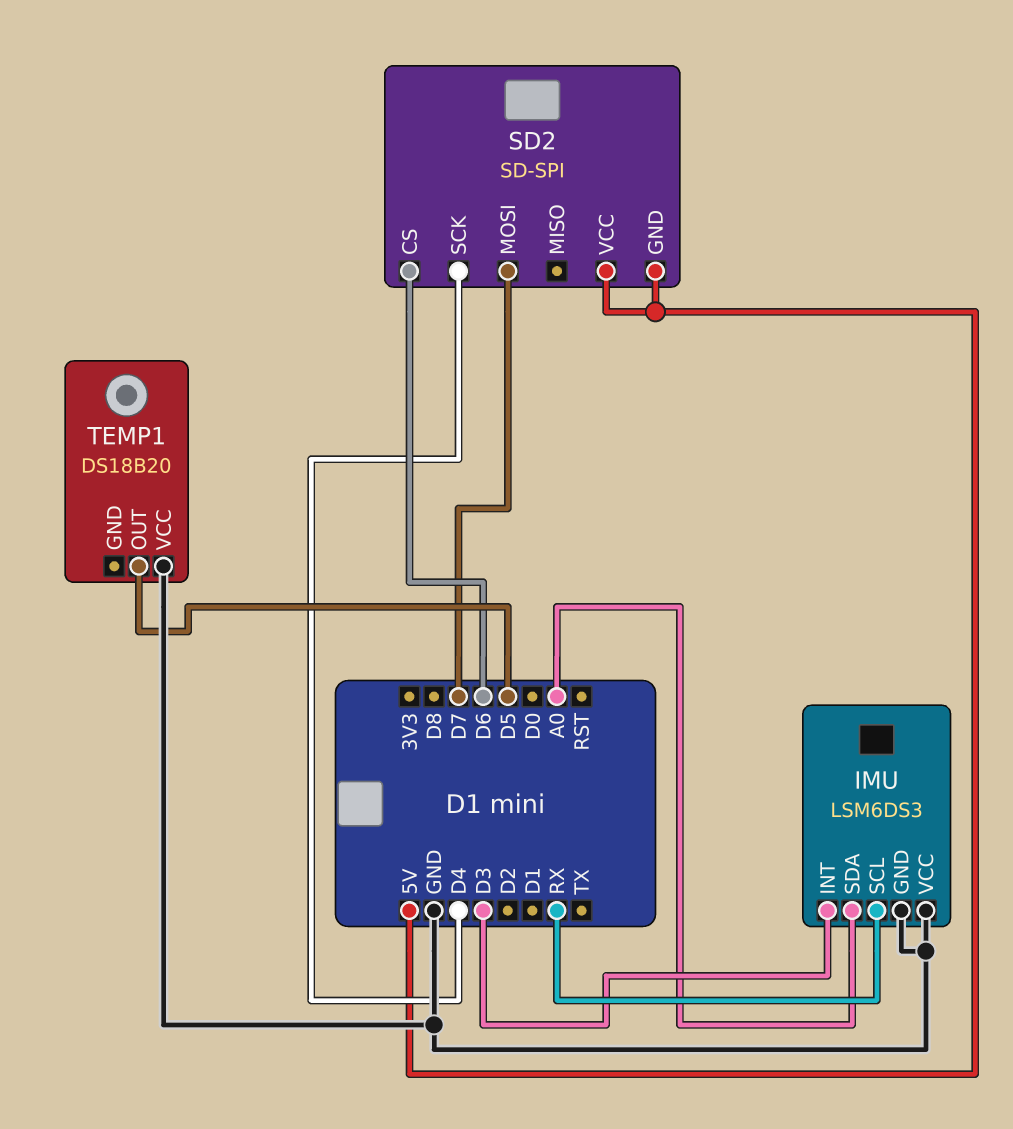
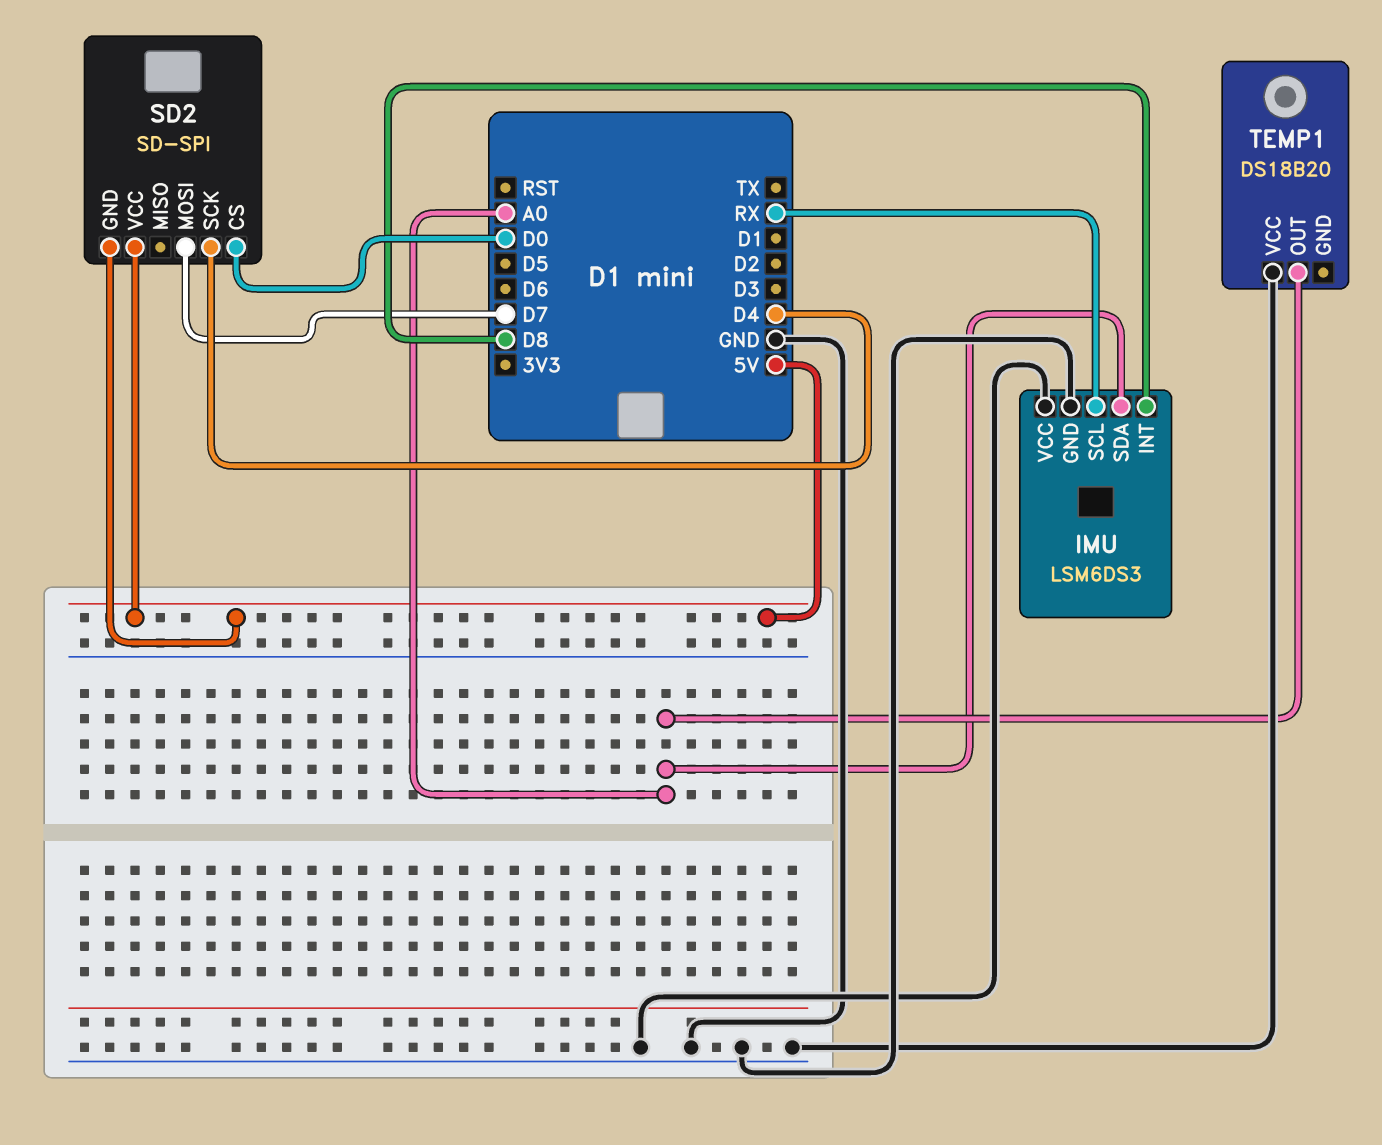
IMU pin INT: D3 -> D8
SD2 pin CS: D6 -> D0
TEMP1 pin OUT: D5 -> A0

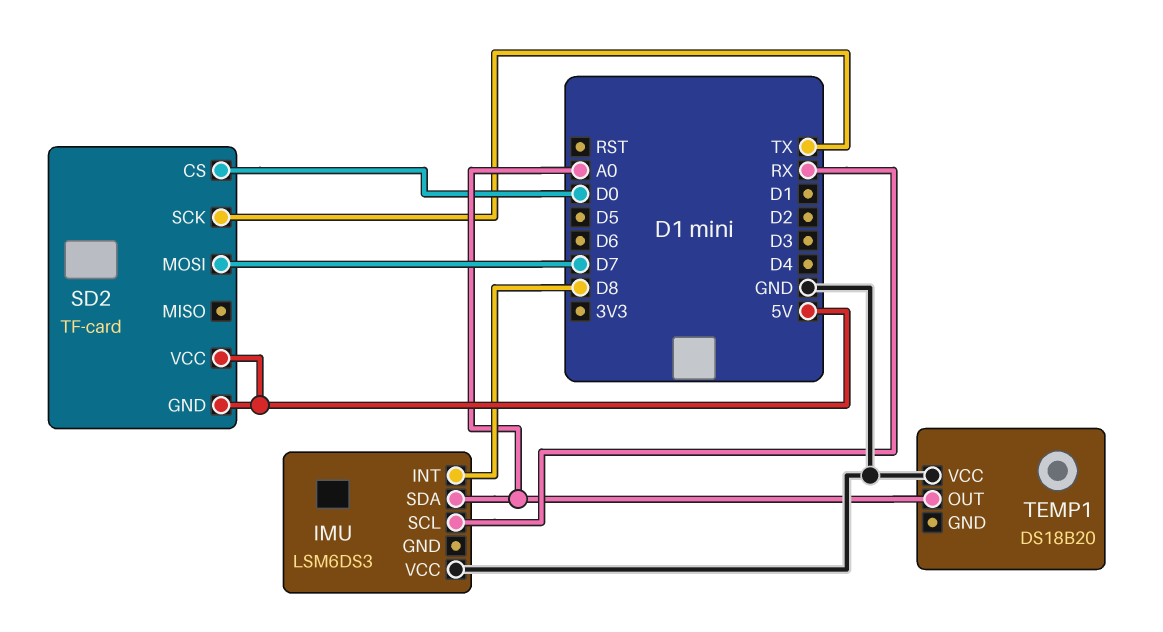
IMU pin GND: GND -> none
SD2: SD-SPI -> TF-card
SD2 pin SCK: D4 -> TX

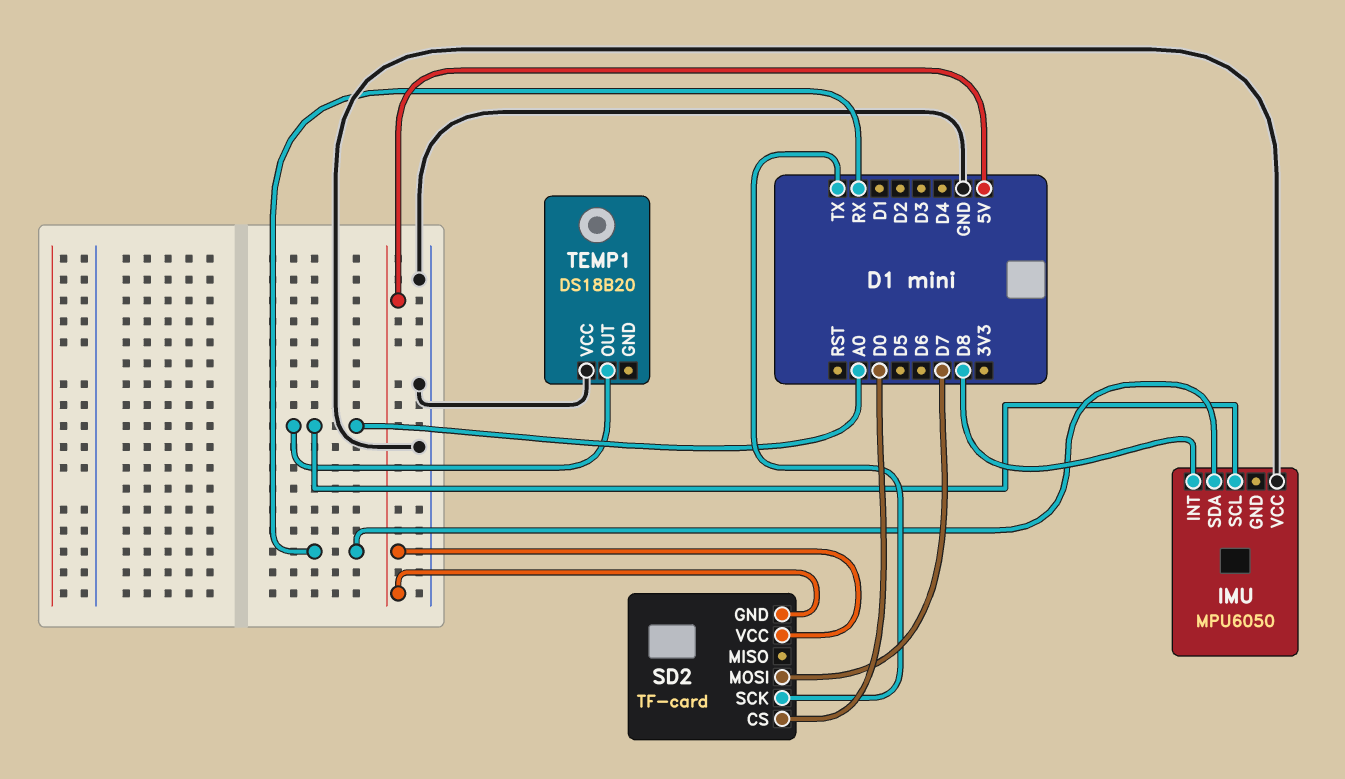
IMU: LSM6DS3 -> MPU6050
IMU pin SCL: RX -> A0
IMU pin SDA: A0 -> RX

